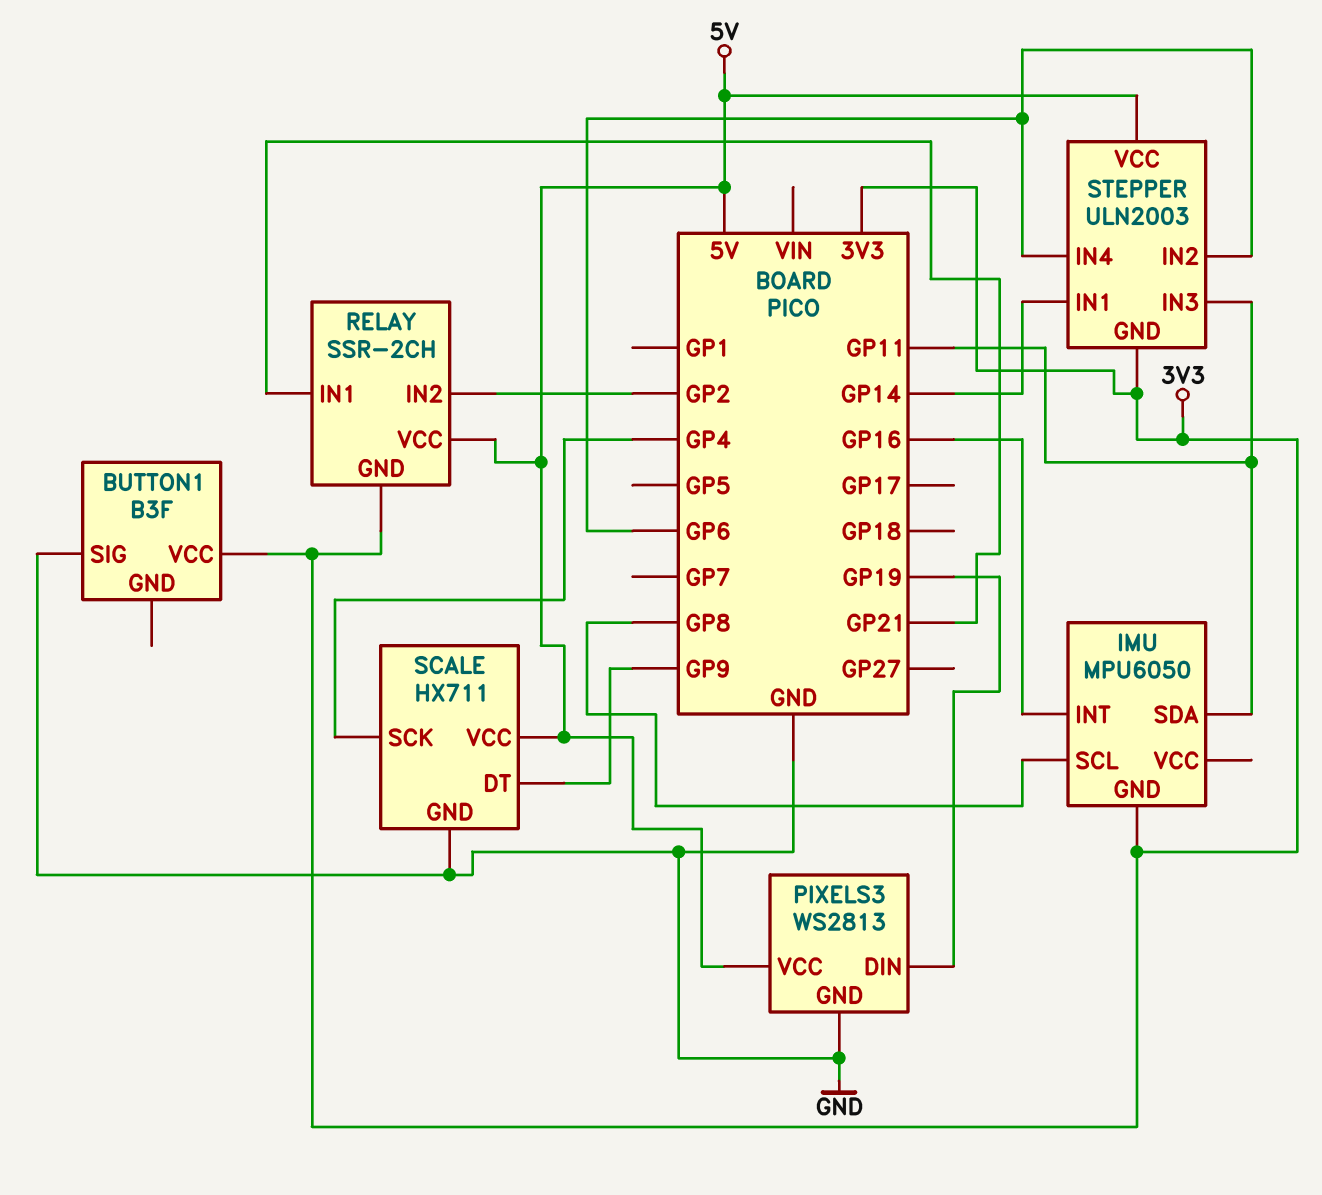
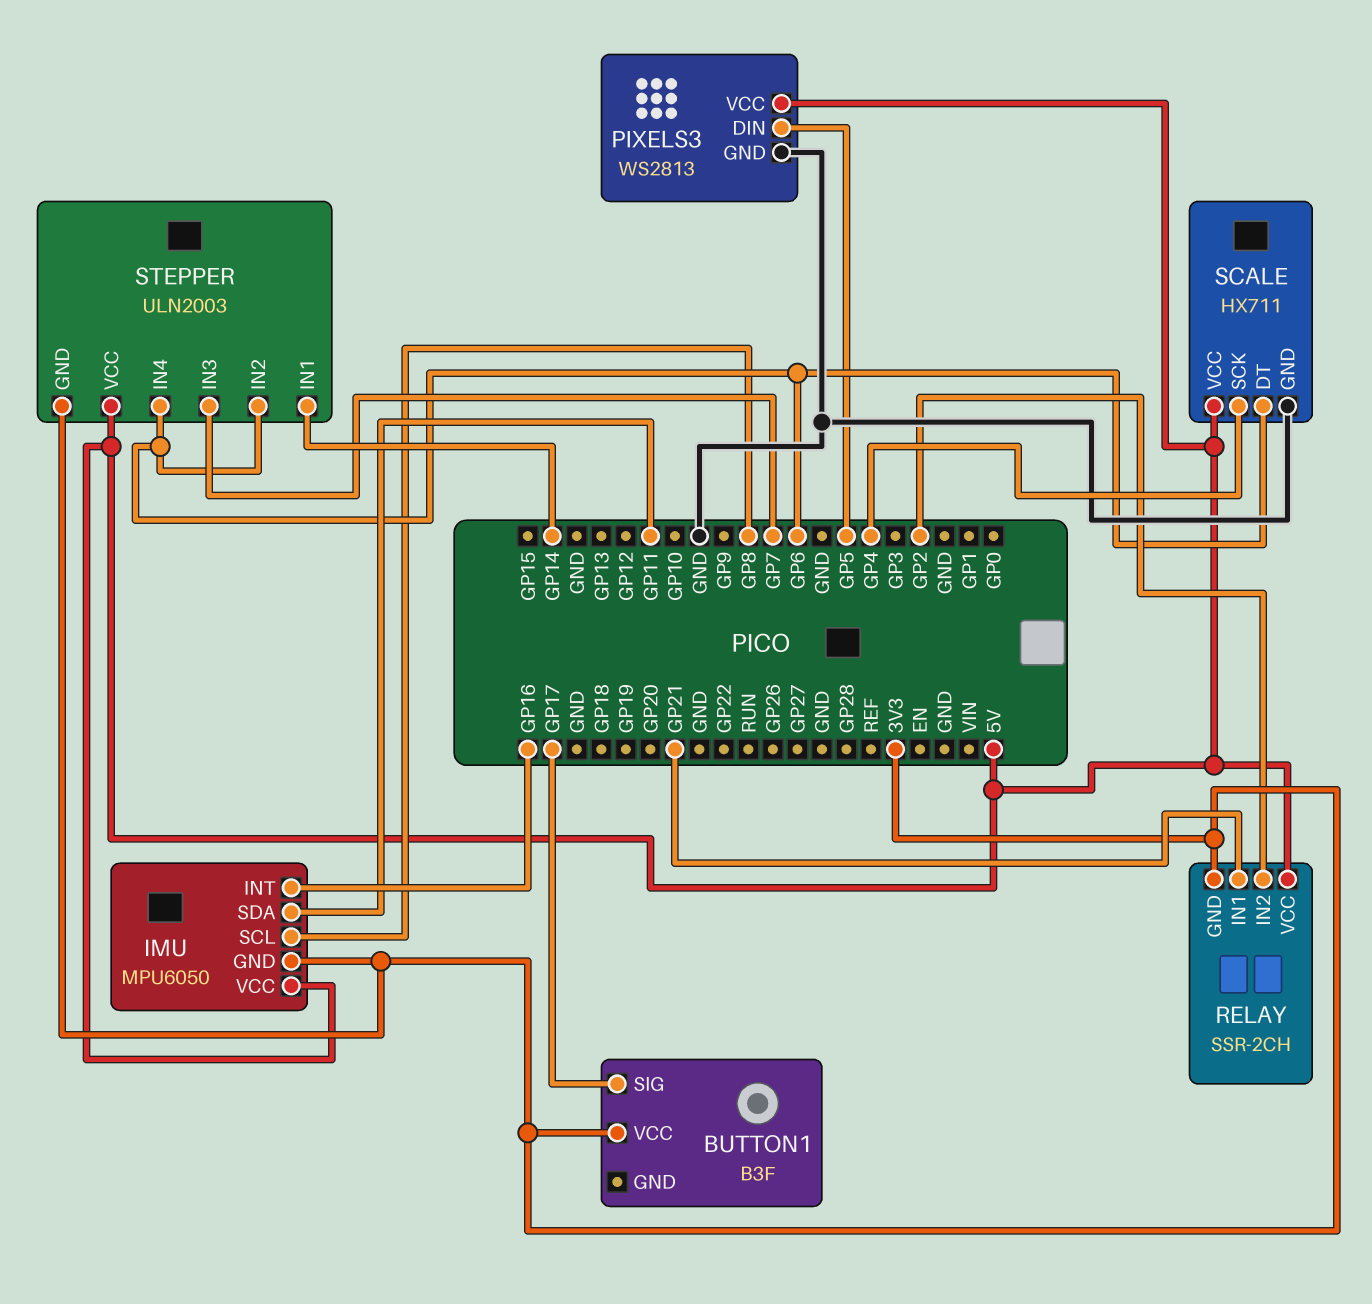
BUTTON1 pin SIG: GND -> GP17
IMU pin VCC: none -> 5V
PIXELS3 pin DIN: GP19 -> GP5
SCALE pin DT: GP9 -> GP6
STEPPER pin IN3: GP11 -> GP7

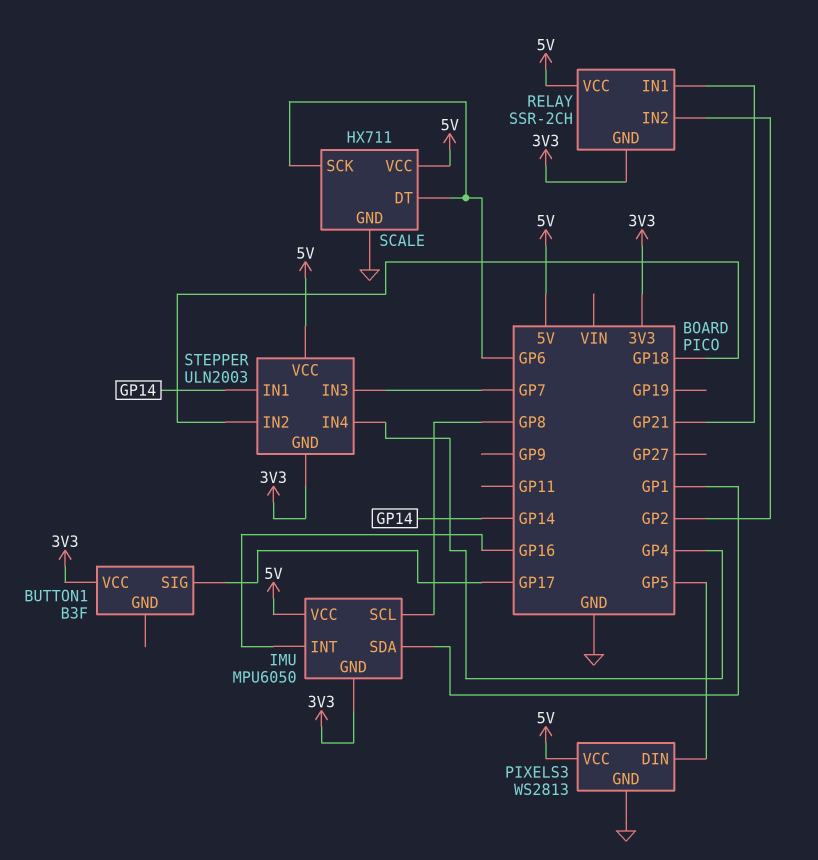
IMU pin SDA: GP11 -> GP1
SCALE pin SCK: GP4 -> GP6
STEPPER pin IN2: GP6 -> GP18
STEPPER pin IN4: GP6 -> GP4

